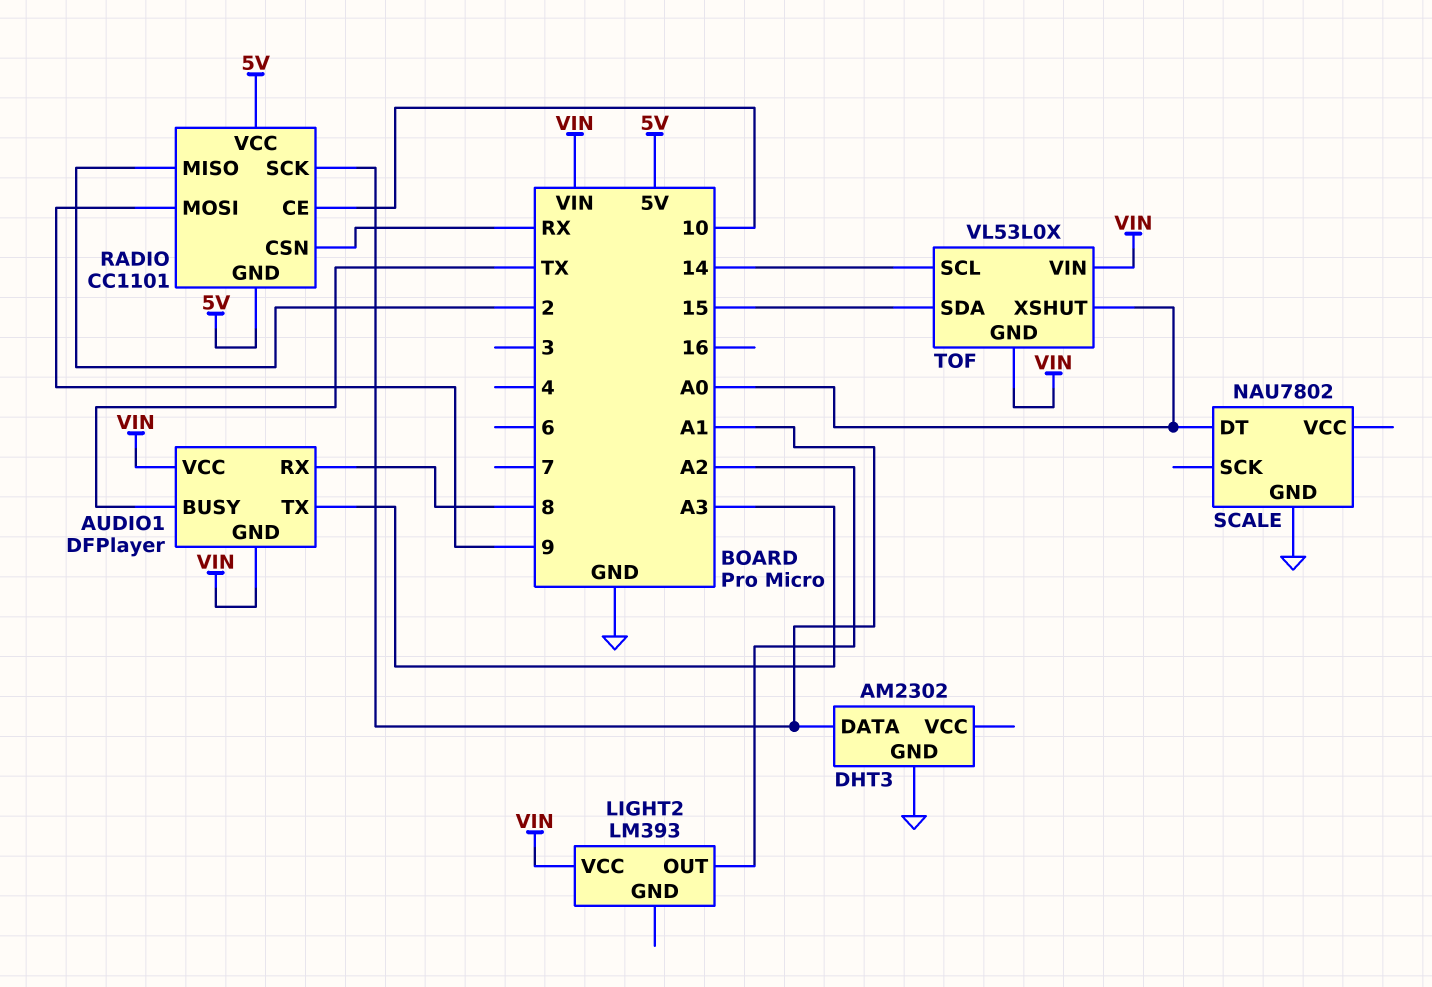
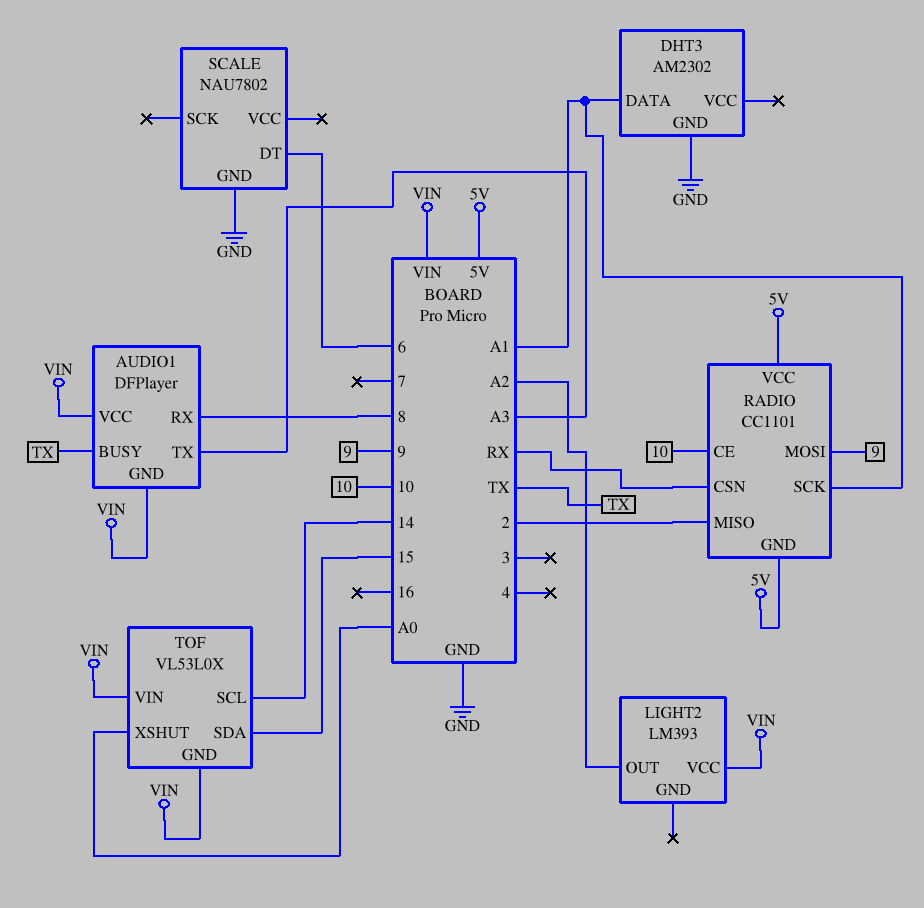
SCALE pin DT: A0 -> 6

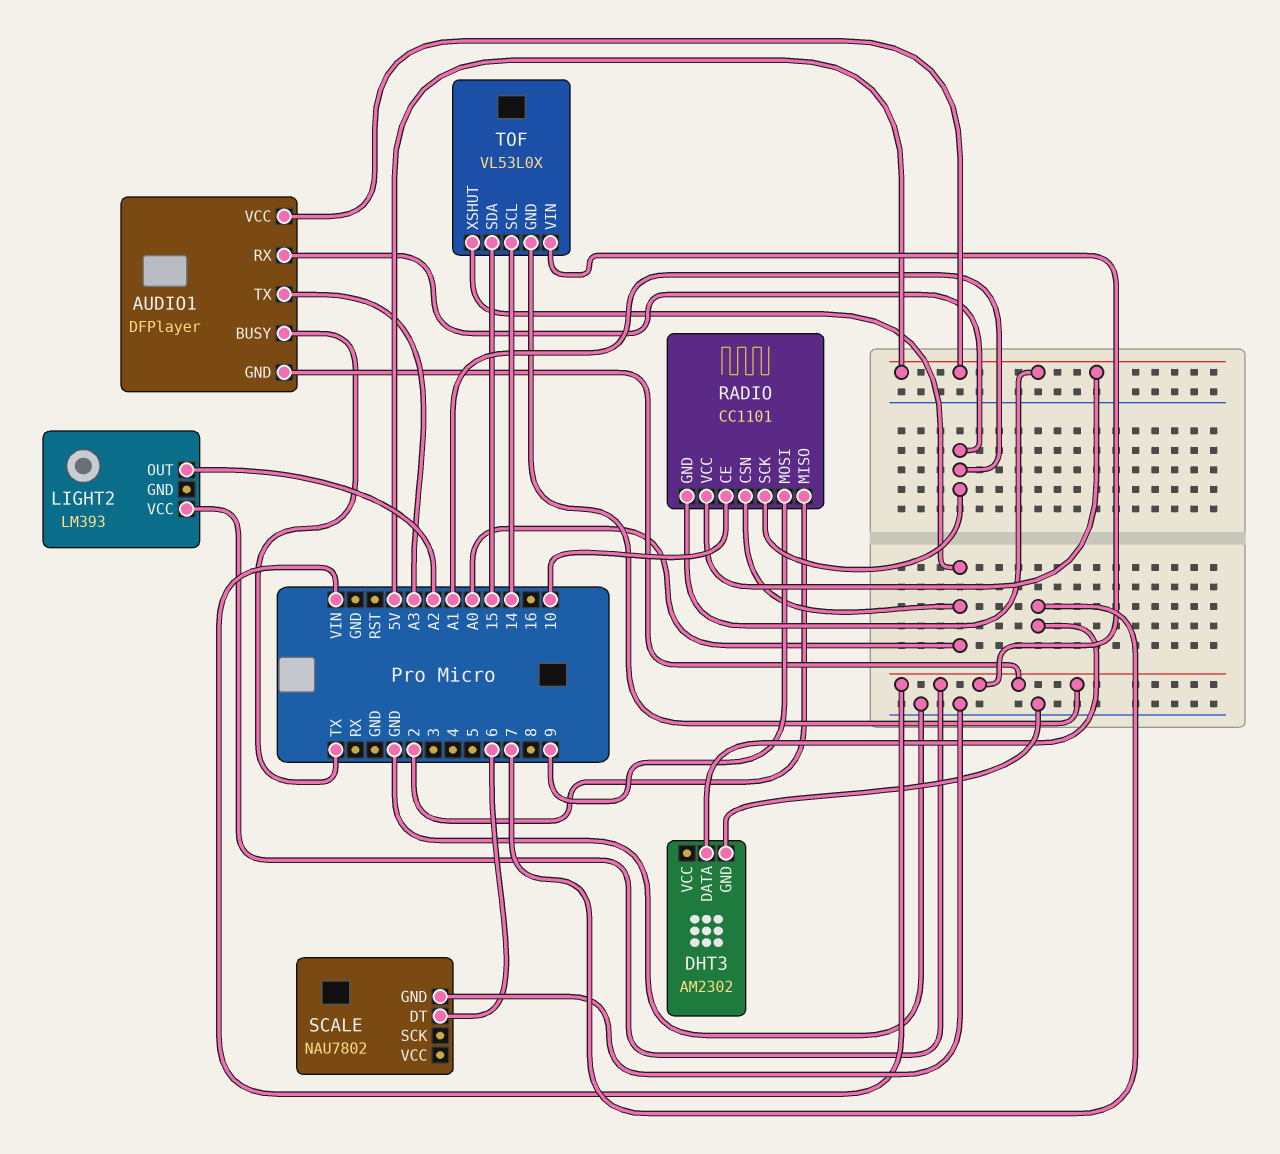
AUDIO1 pin RX: 8 -> A1
AUDIO1 pin VCC: VIN -> 5V
DHT3 pin DATA: A1 -> 7
RADIO pin CSN: RX -> A0

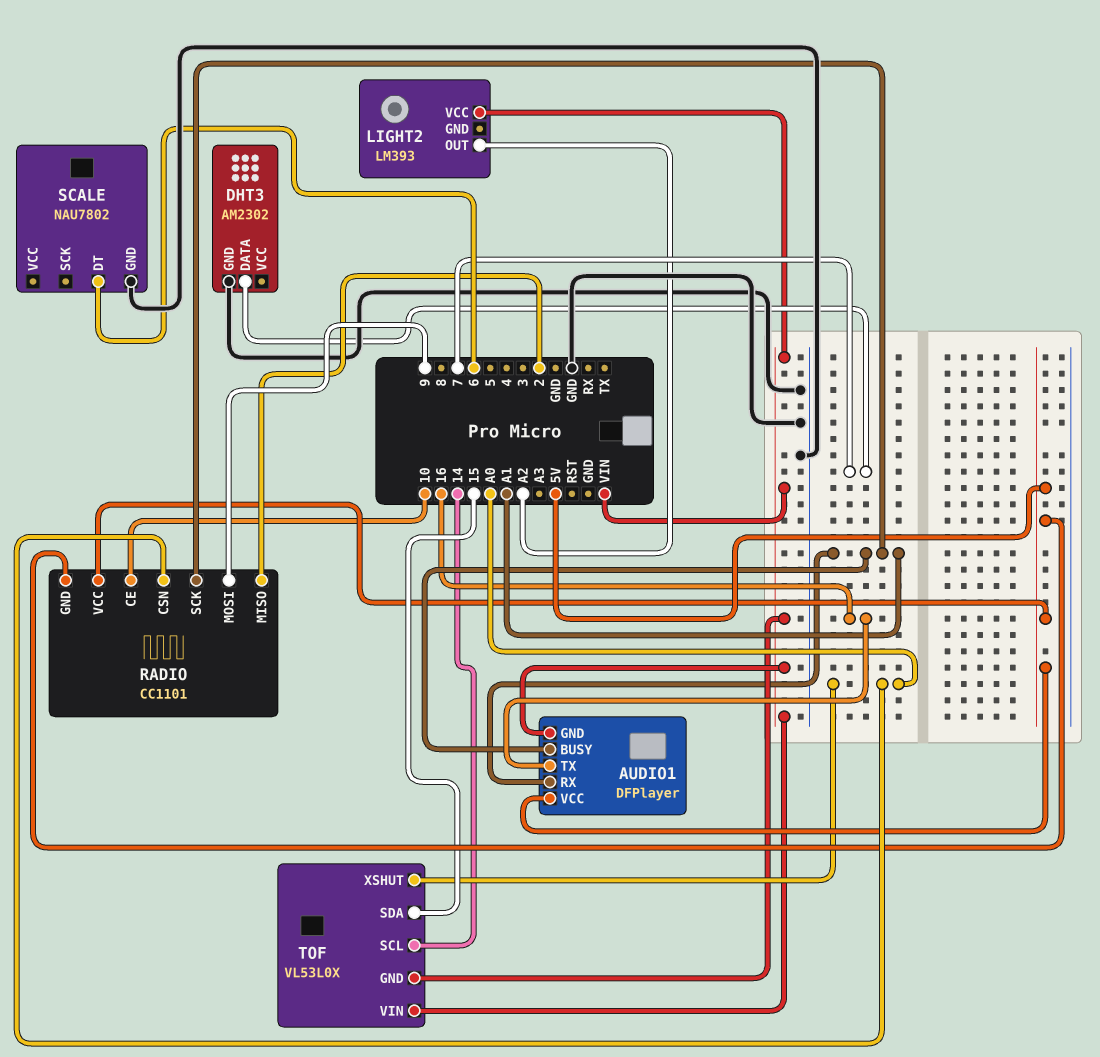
AUDIO1 pin BUSY: TX -> A1
AUDIO1 pin TX: A3 -> 16

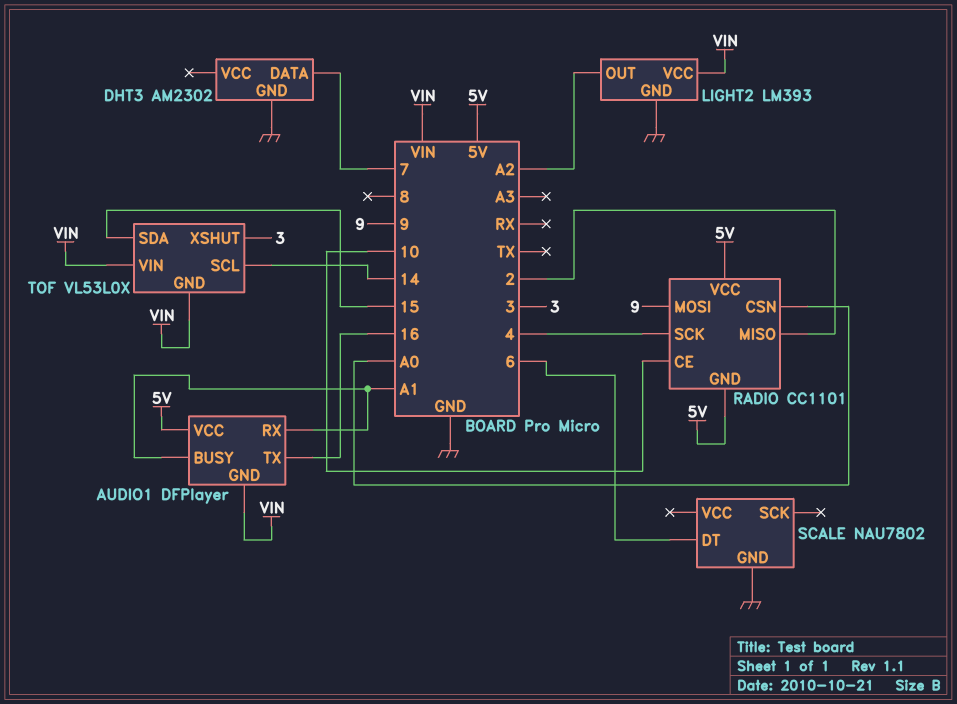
LIGHT2 pin GND: none -> GND
RADIO pin SCK: A1 -> 4
TOF pin XSHUT: A0 -> 3

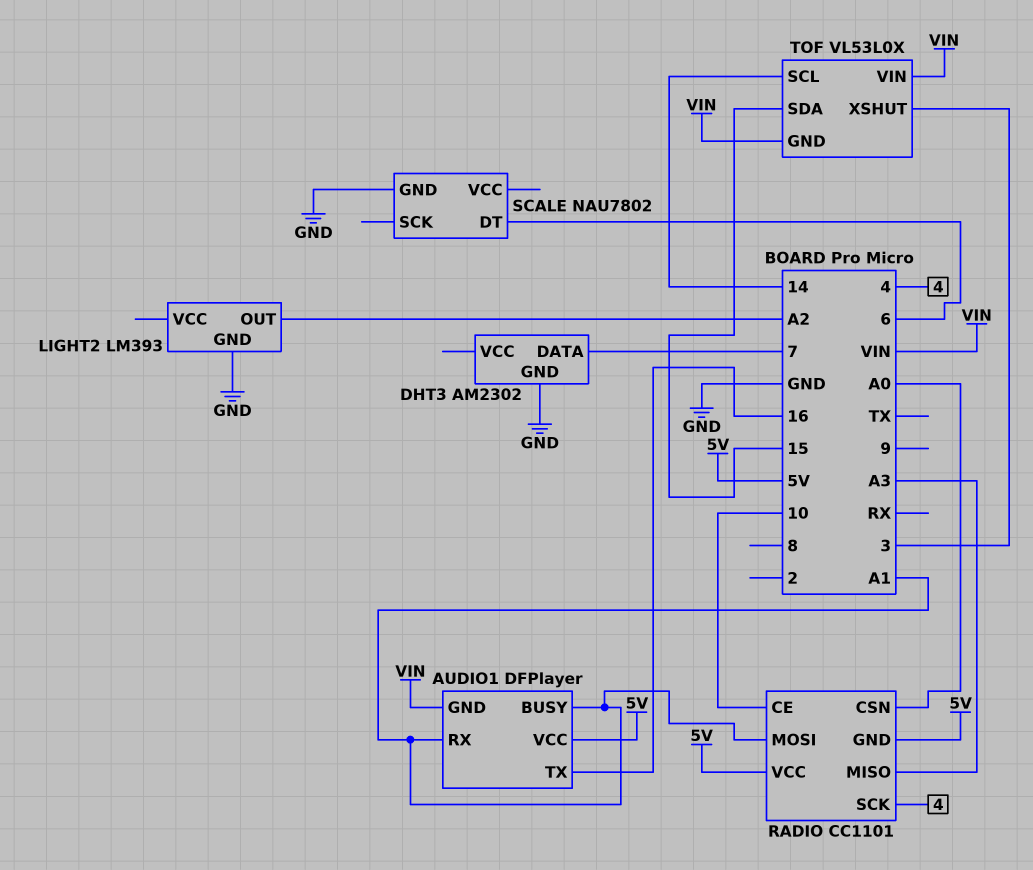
LIGHT2 pin VCC: VIN -> none
RADIO pin MISO: 2 -> A3
RADIO pin MOSI: 9 -> A1

